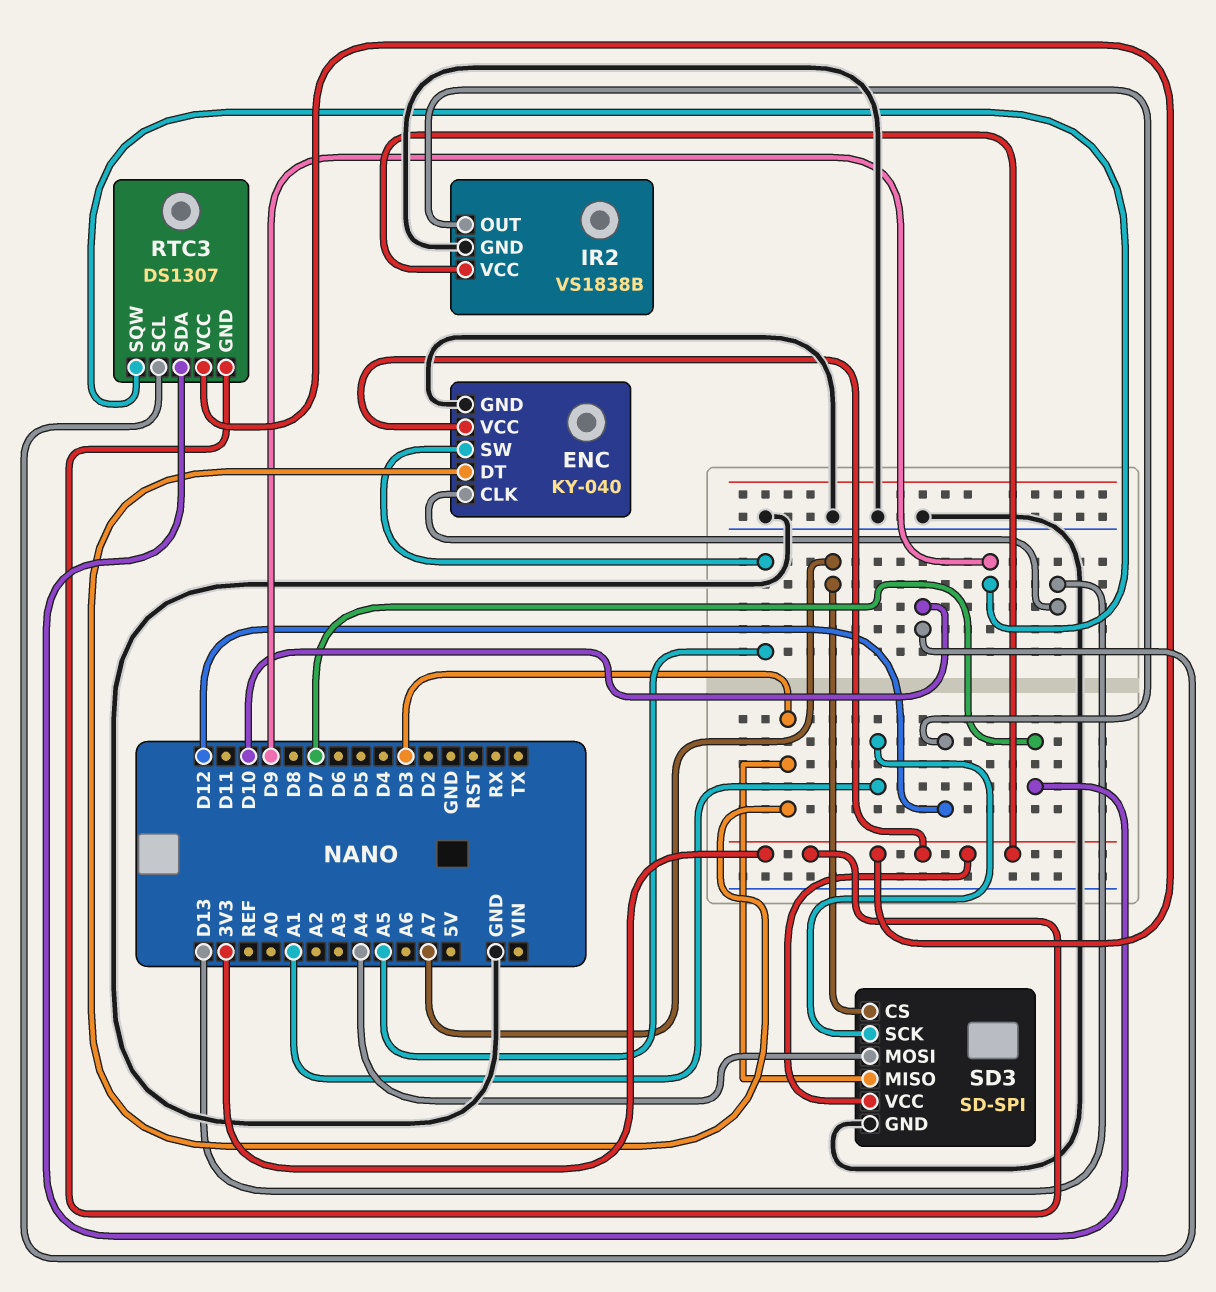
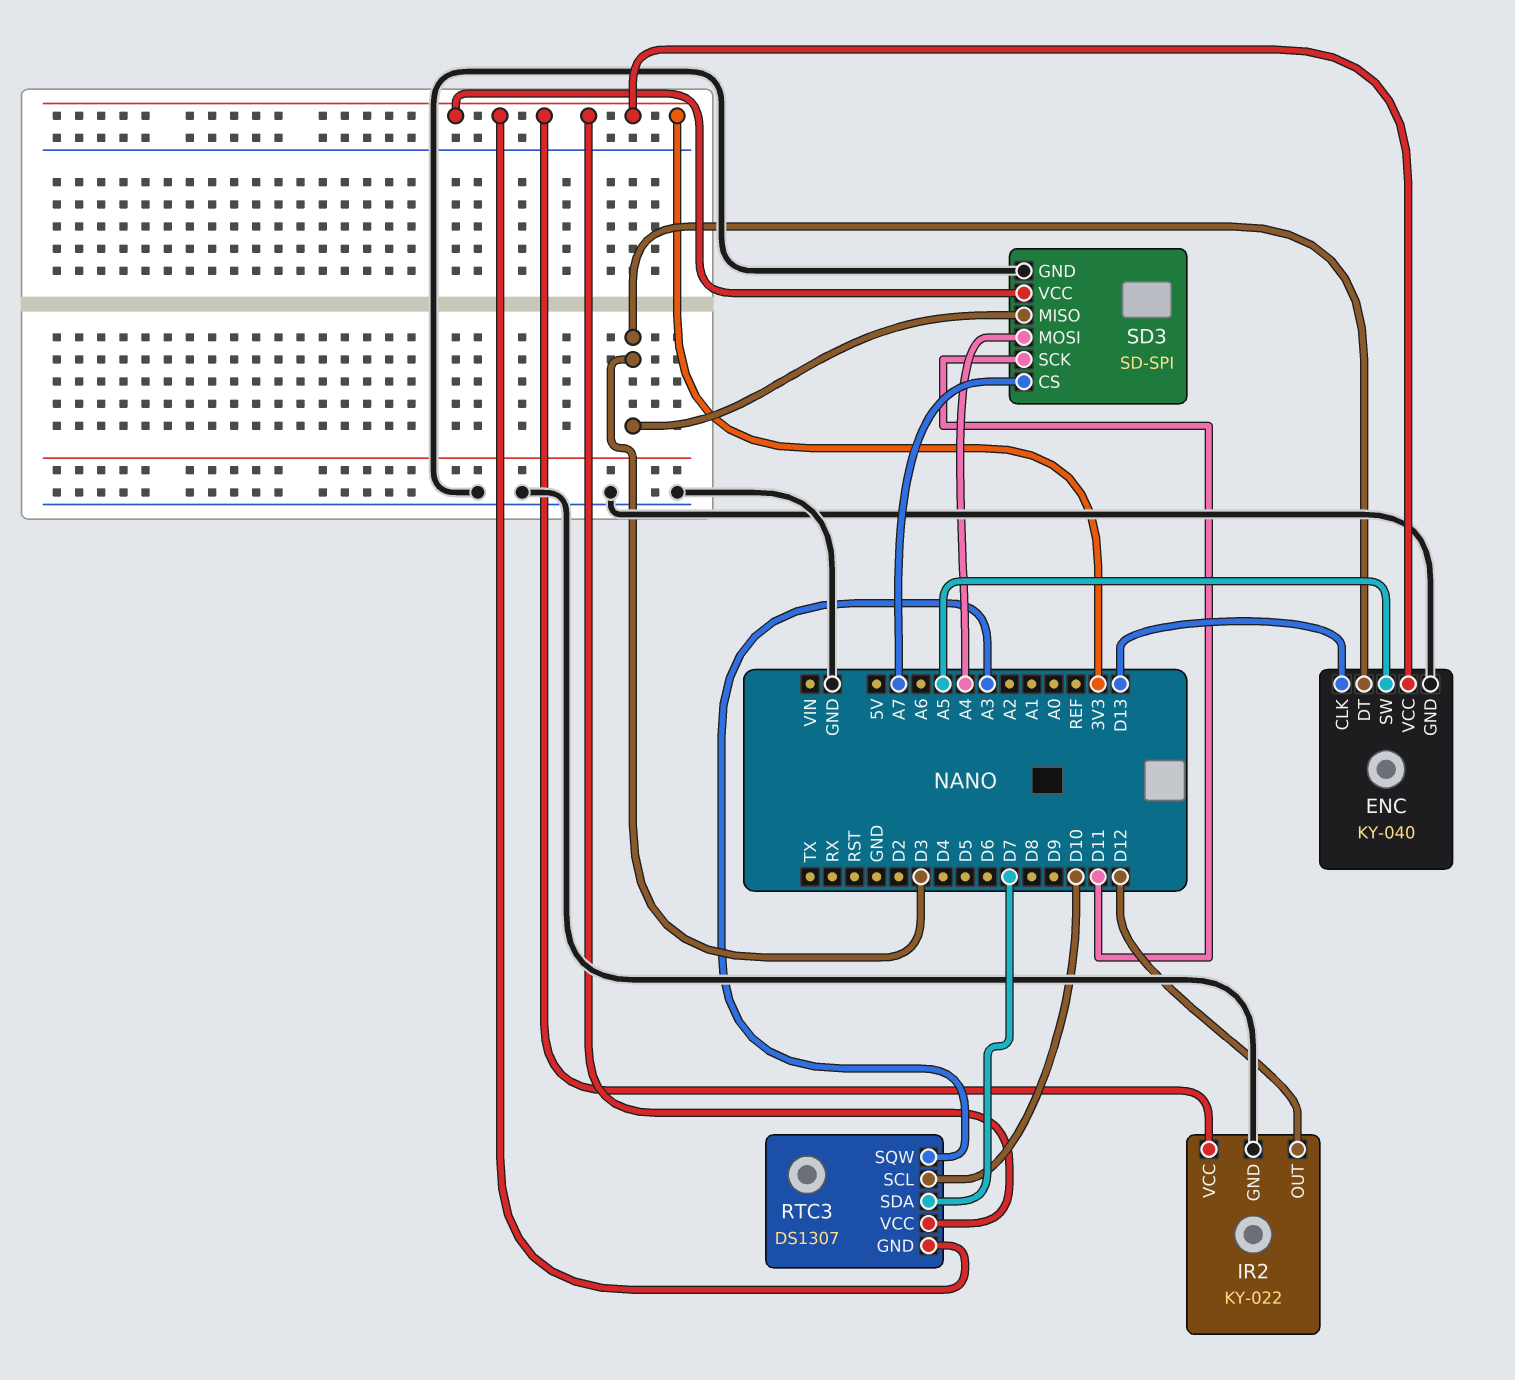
IR2: VS1838B -> KY-022
RTC3 pin SQW: D9 -> A3
SD3 pin SCK: A1 -> D11

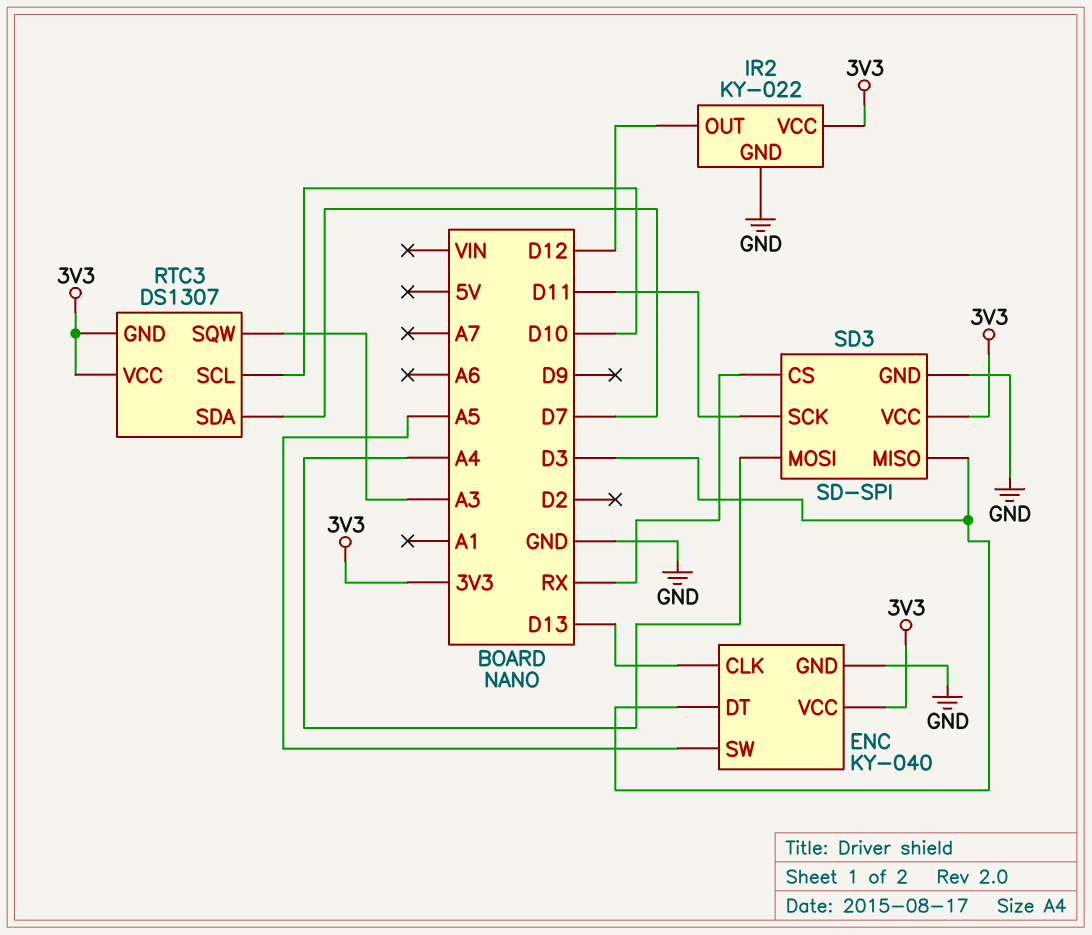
SD3 pin CS: A7 -> RX

